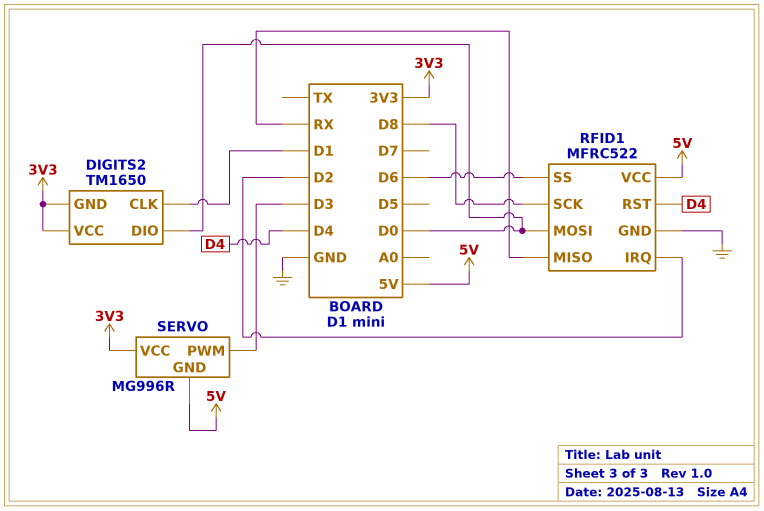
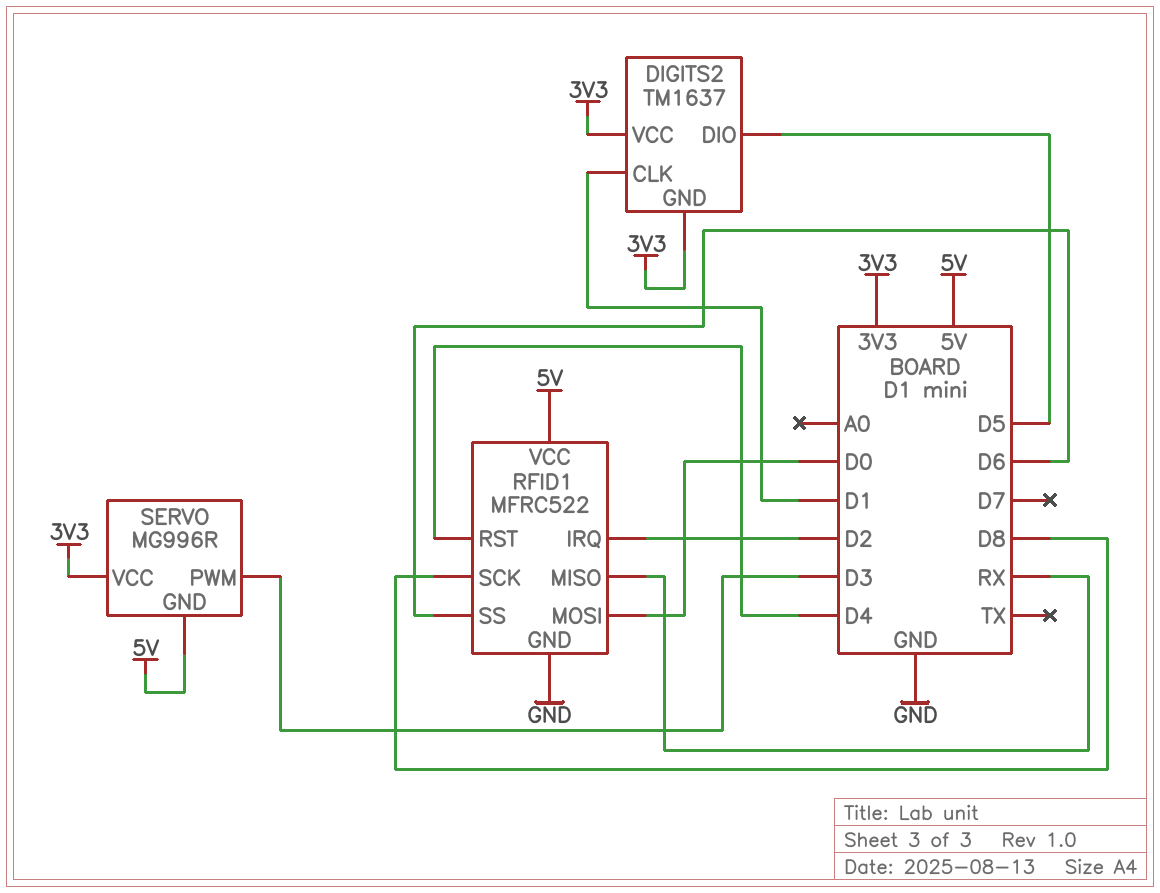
DIGITS2: TM1650 -> TM1637
DIGITS2 pin DIO: D0 -> D5

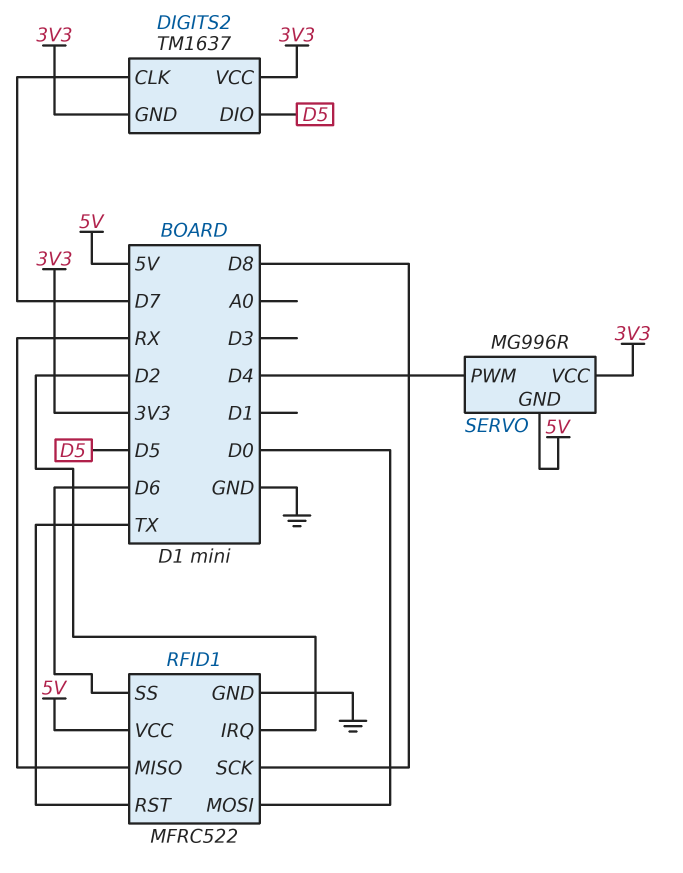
DIGITS2 pin CLK: D1 -> D7
RFID1 pin RST: D4 -> TX
SERVO pin PWM: D3 -> D4

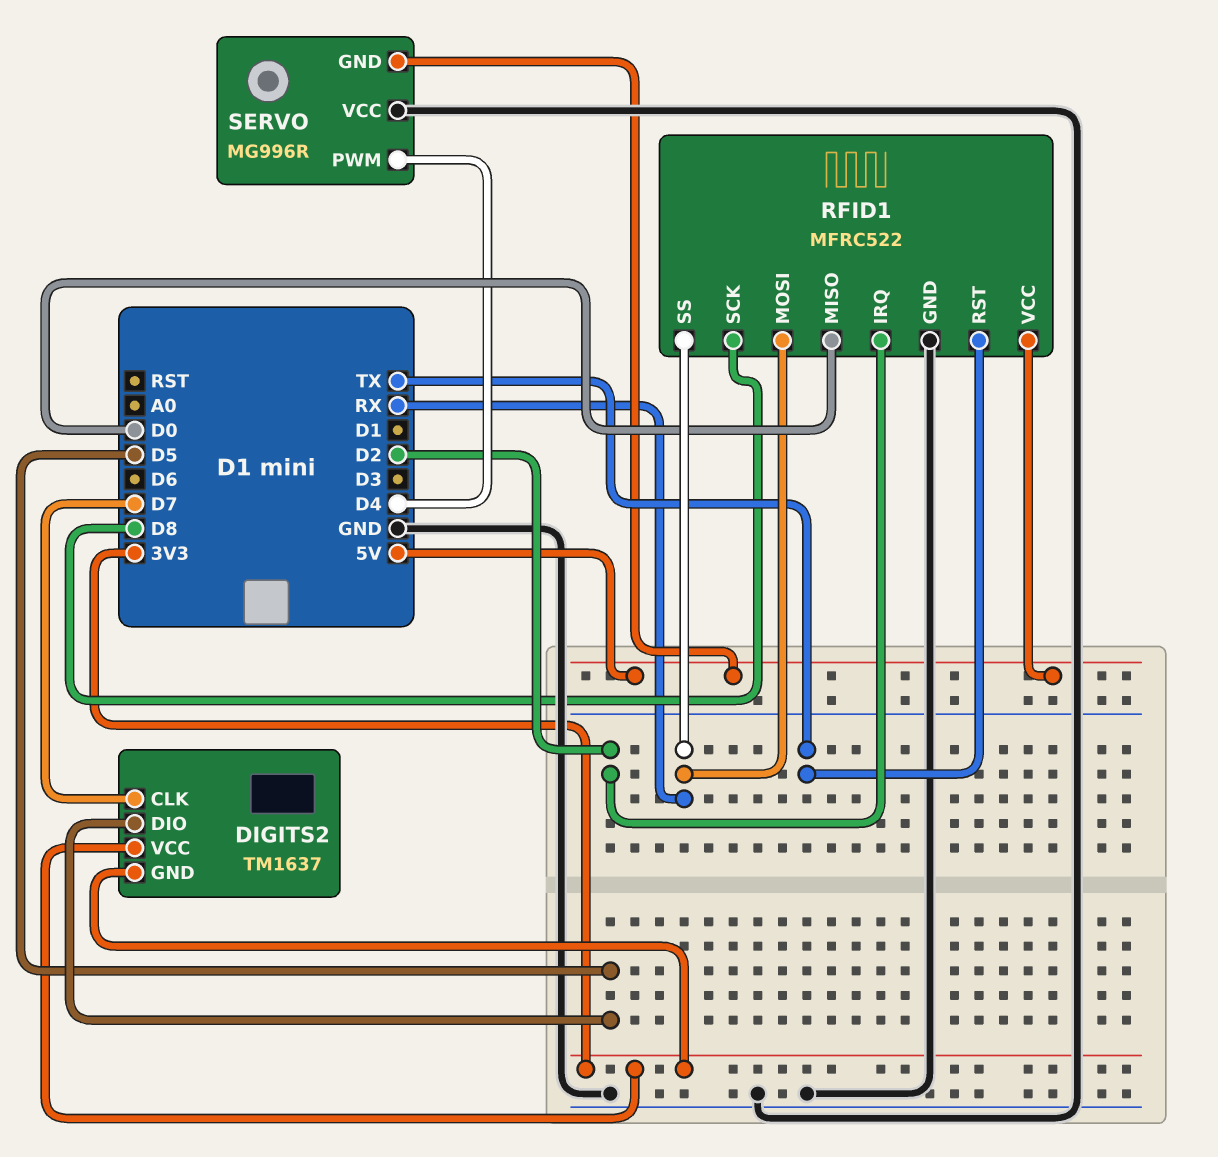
RFID1 pin MISO: RX -> D0
RFID1 pin MOSI: D0 -> RX
RFID1 pin SS: D6 -> RX
SERVO pin VCC: 3V3 -> GND

